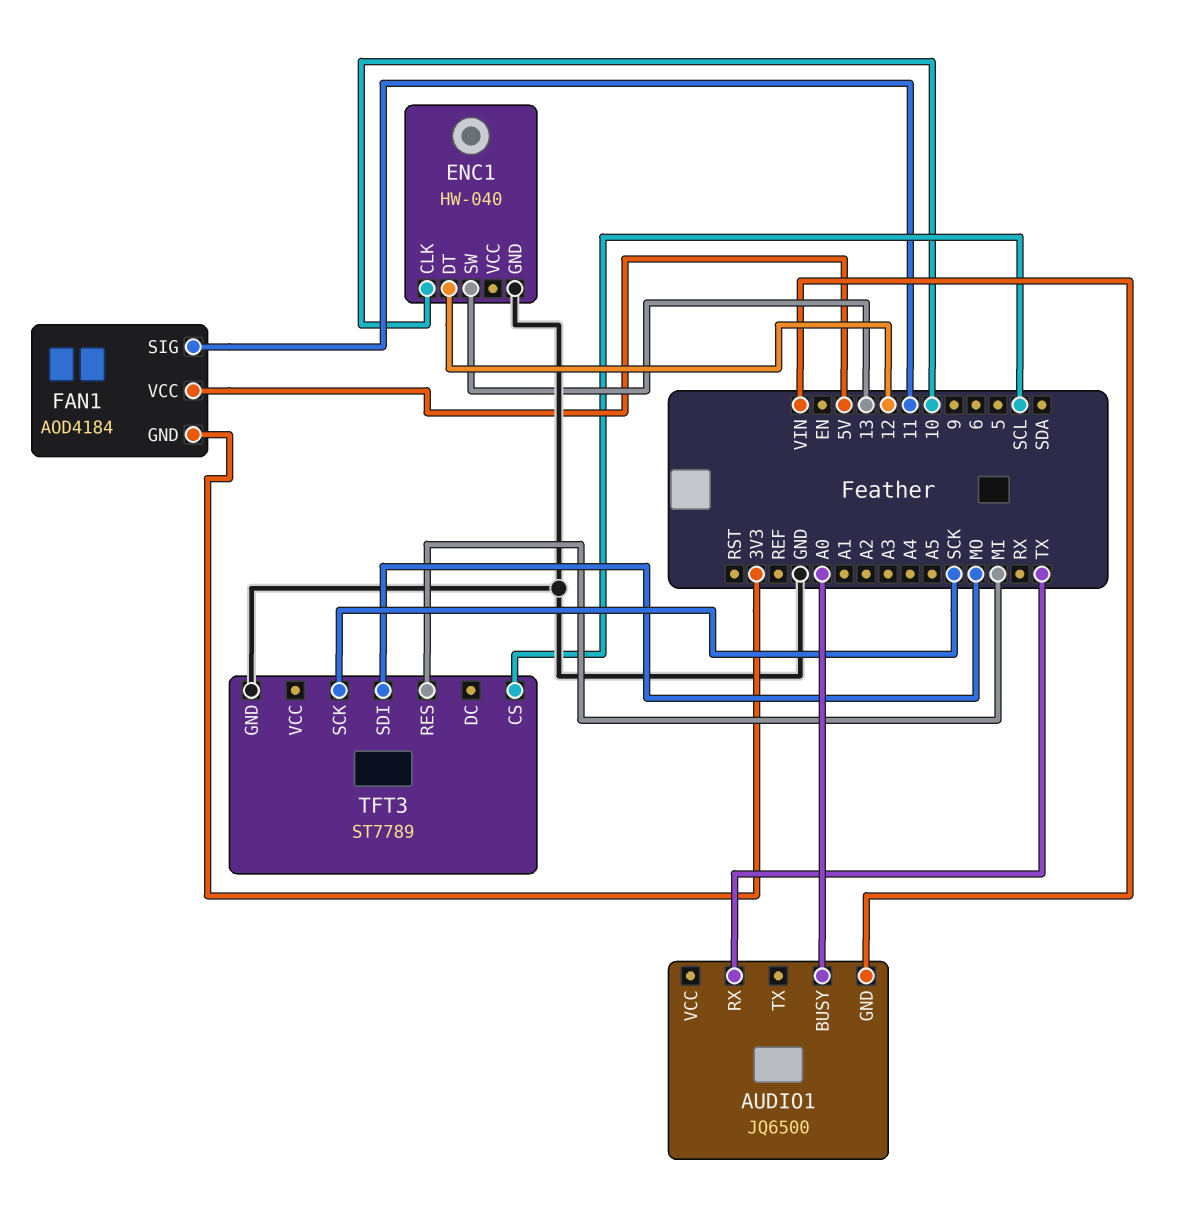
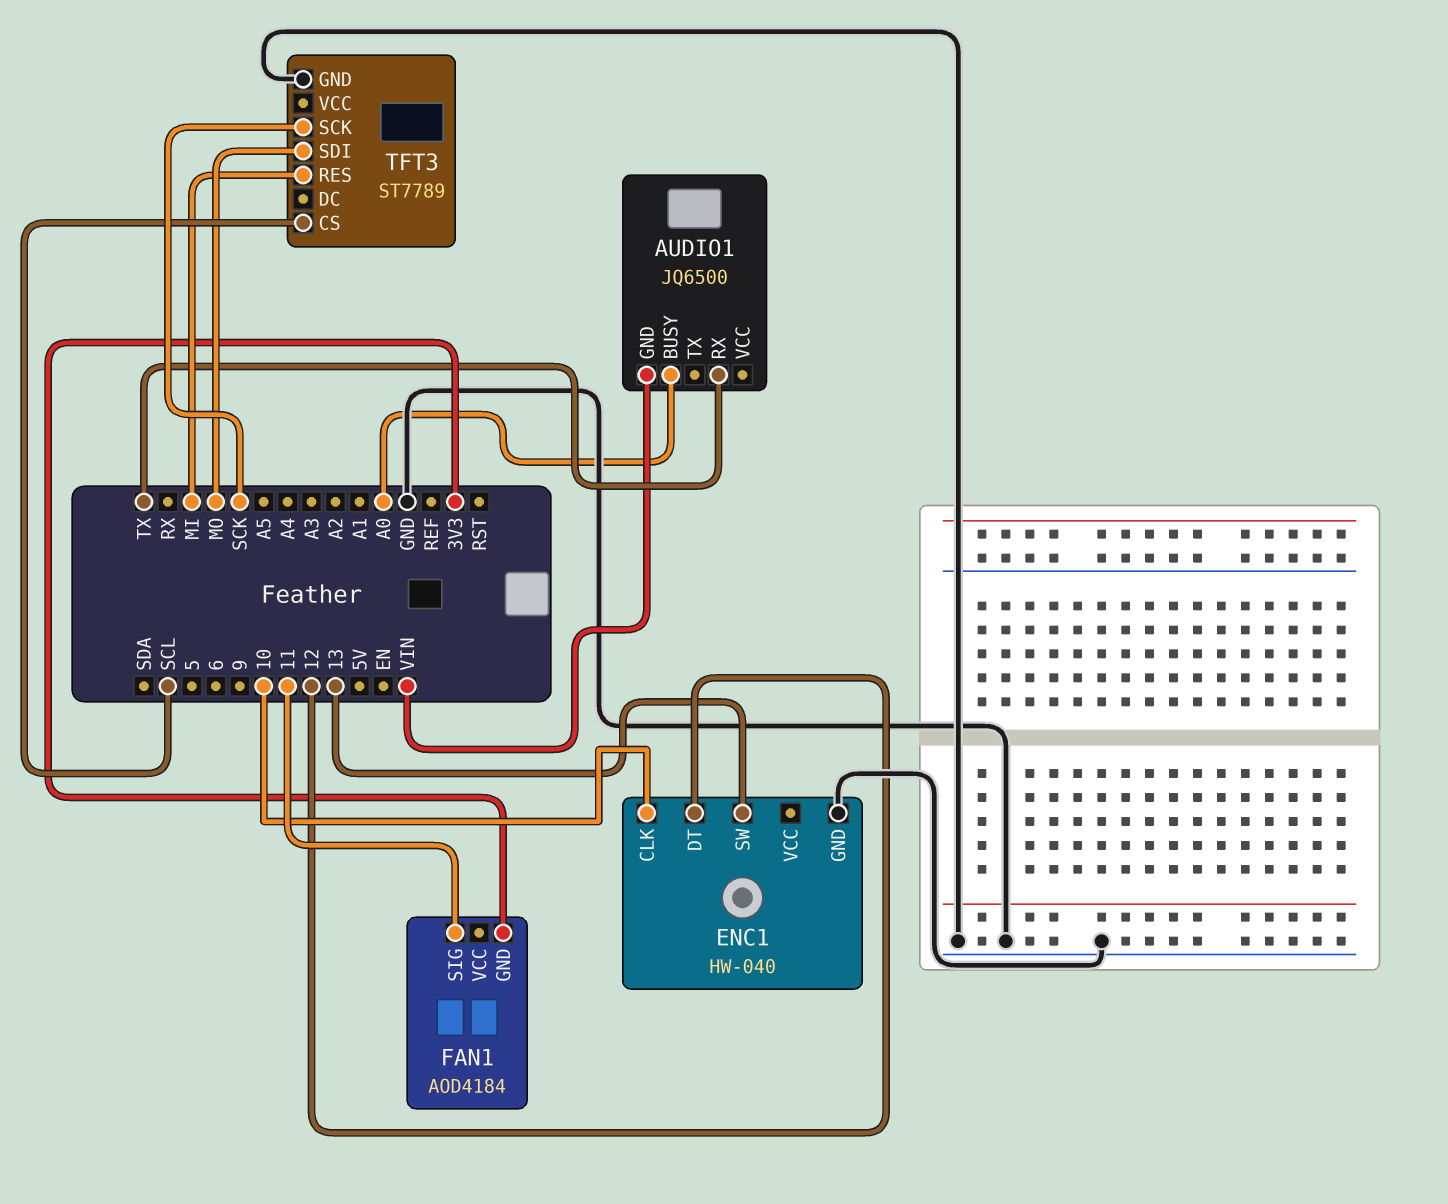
FAN1 pin VCC: 5V -> none

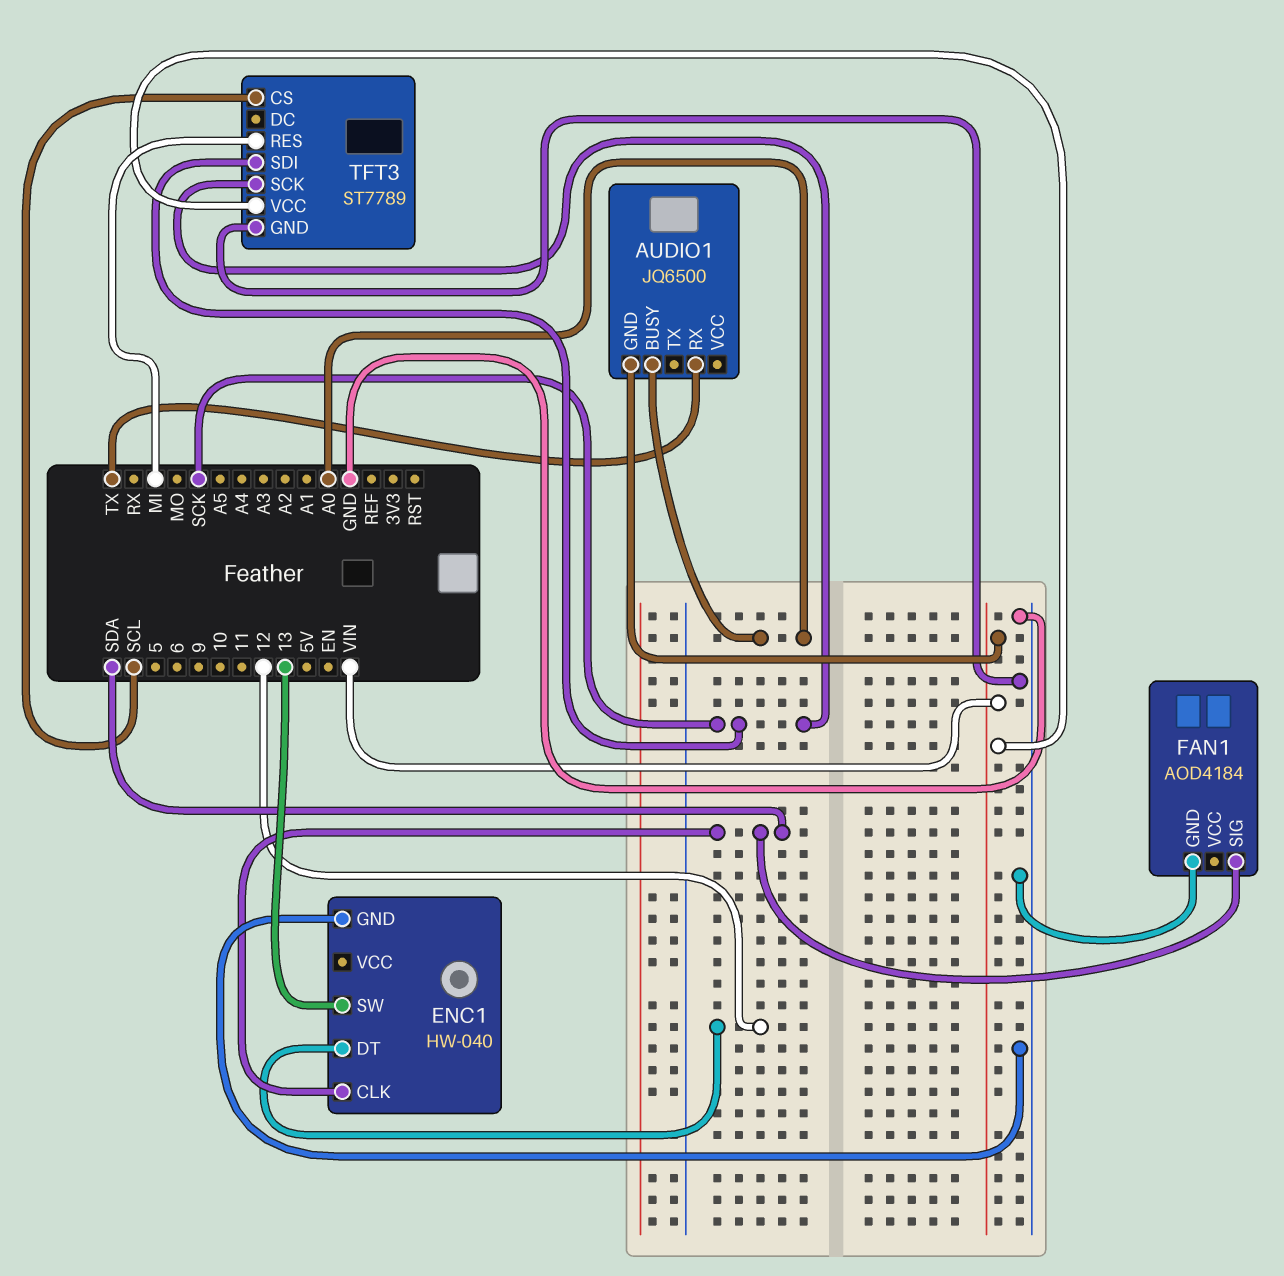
ENC1 pin CLK: 10 -> SDA
FAN1 pin GND: 3V3 -> GND
FAN1 pin SIG: 11 -> SDA
TFT3 pin SDI: MO -> SCK
TFT3 pin VCC: none -> VIN

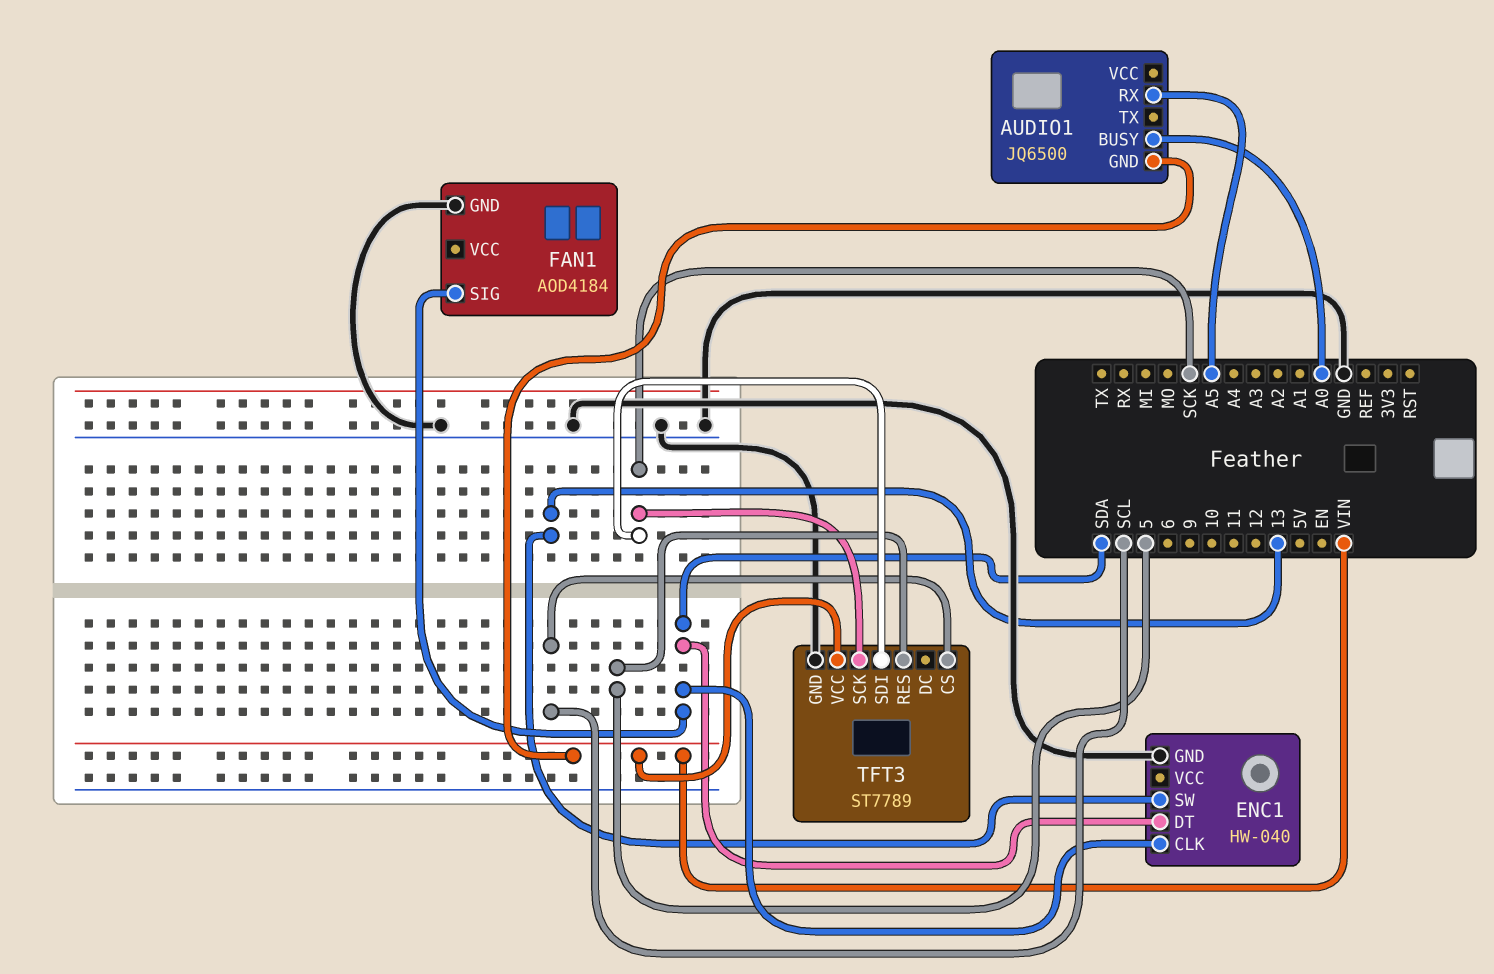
AUDIO1 pin RX: TX -> A5
ENC1 pin DT: 12 -> SDA
TFT3 pin RES: MI -> 5

